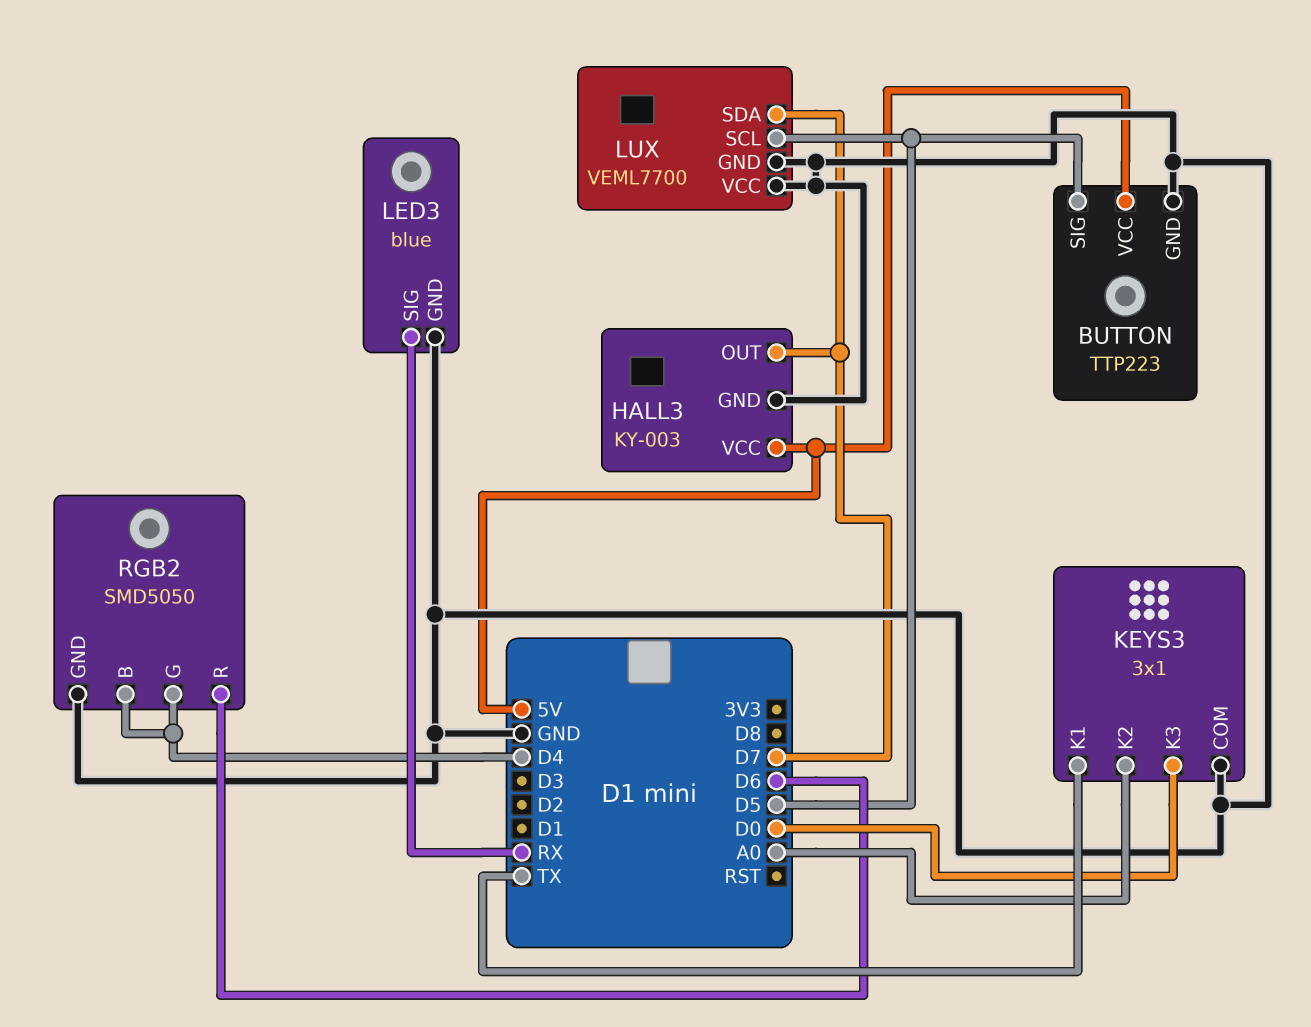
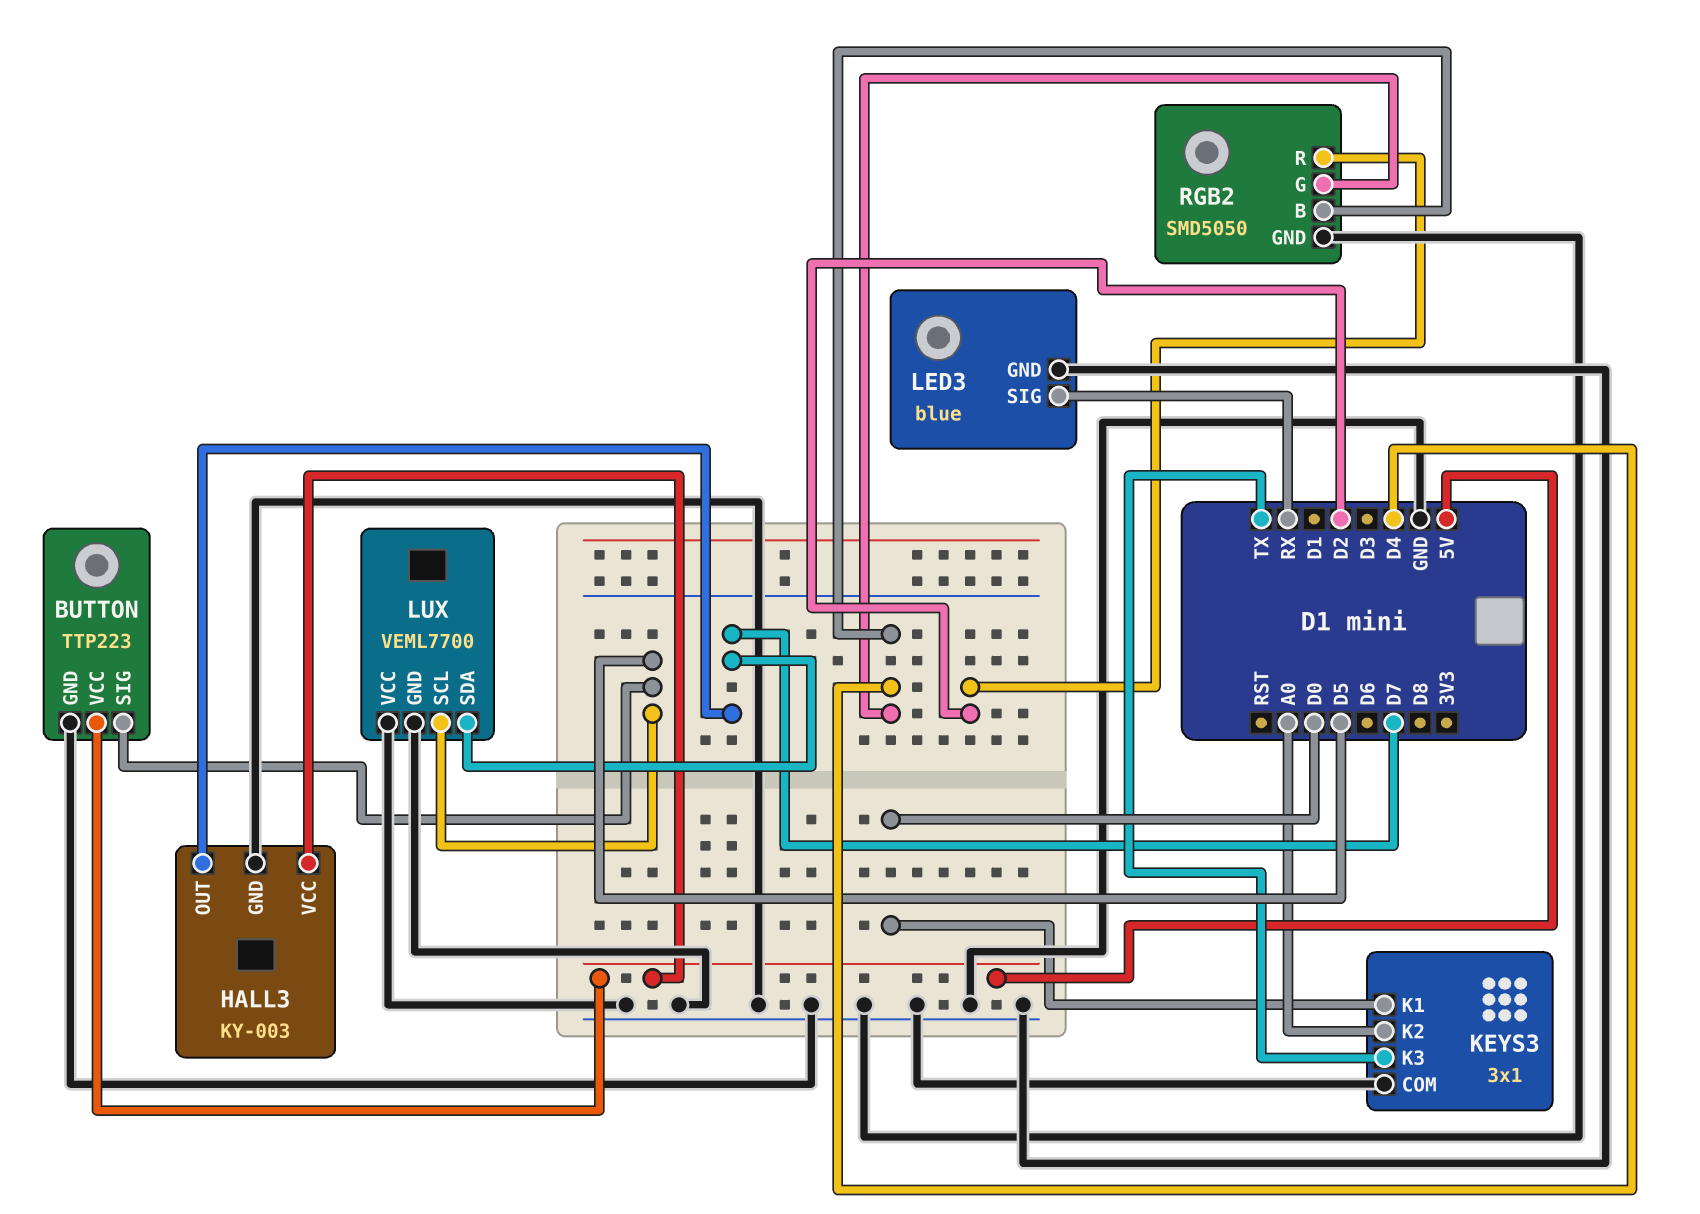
KEYS3 pin K1: TX -> D0
KEYS3 pin K3: D0 -> TX
RGB2 pin R: D6 -> D2

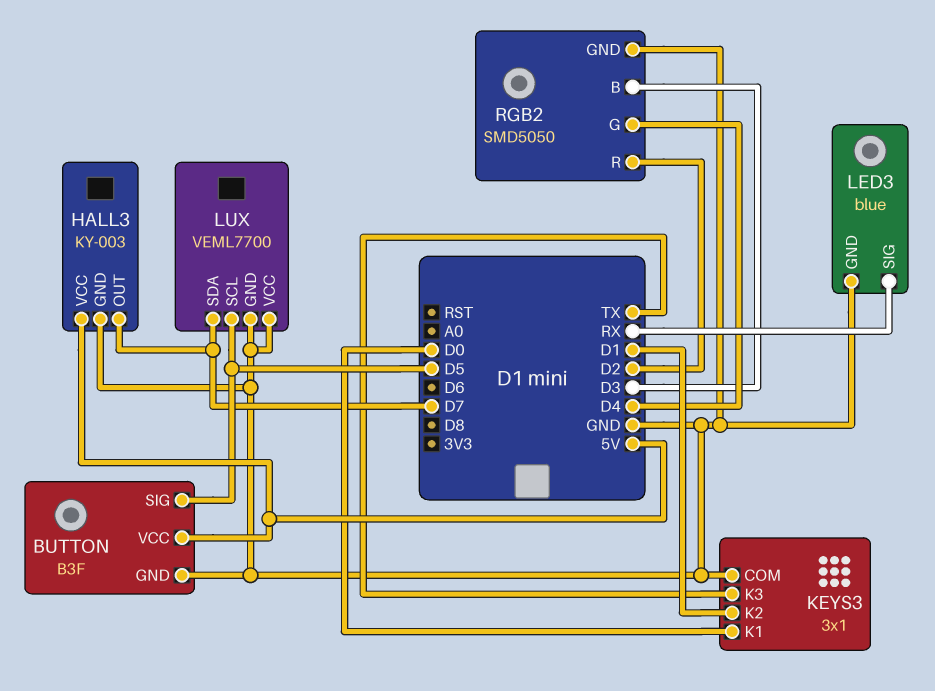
BUTTON: TTP223 -> B3F
KEYS3 pin K2: A0 -> D1
RGB2 pin B: D4 -> D3

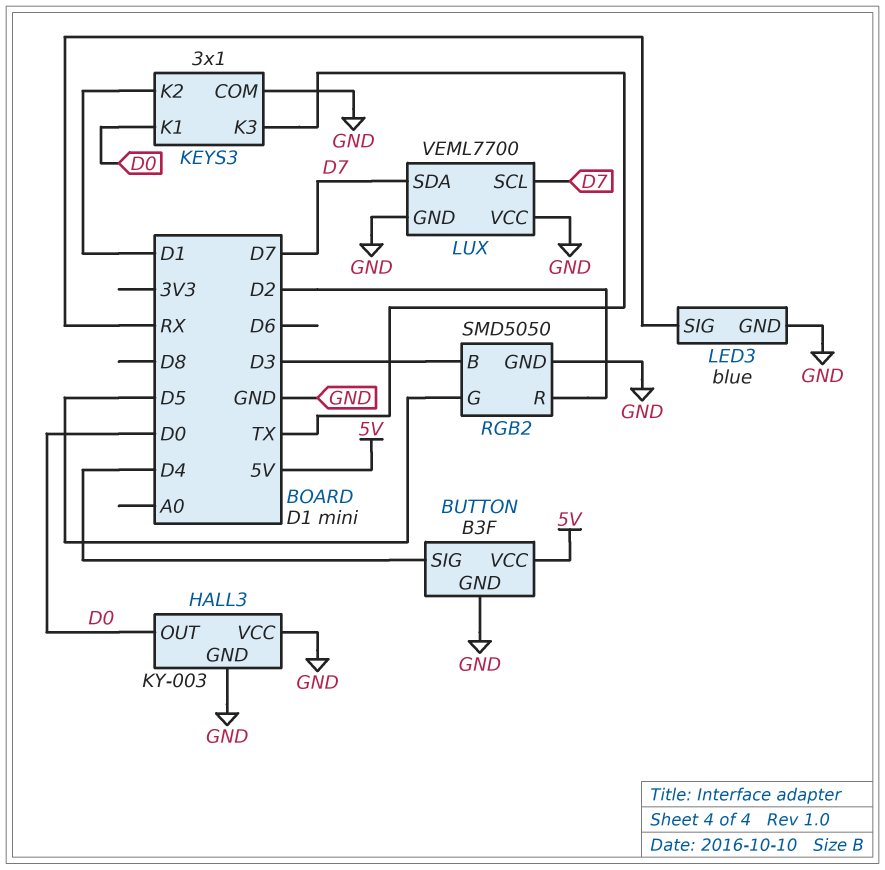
BUTTON pin SIG: D5 -> D4
HALL3 pin OUT: D7 -> D0
HALL3 pin VCC: 5V -> GND
LUX pin SCL: D5 -> D7
RGB2 pin G: D4 -> D5

